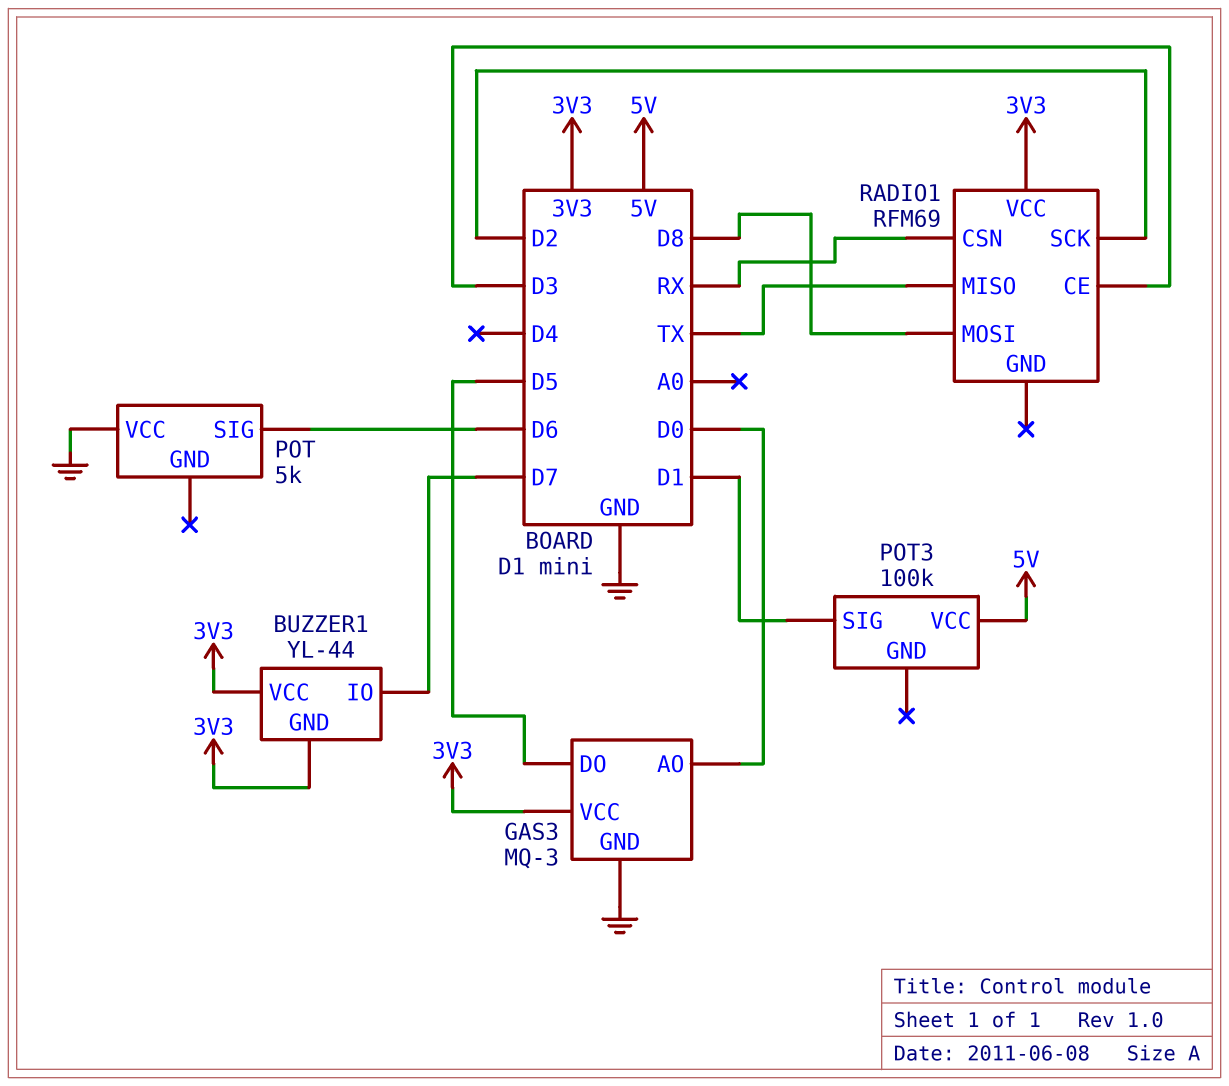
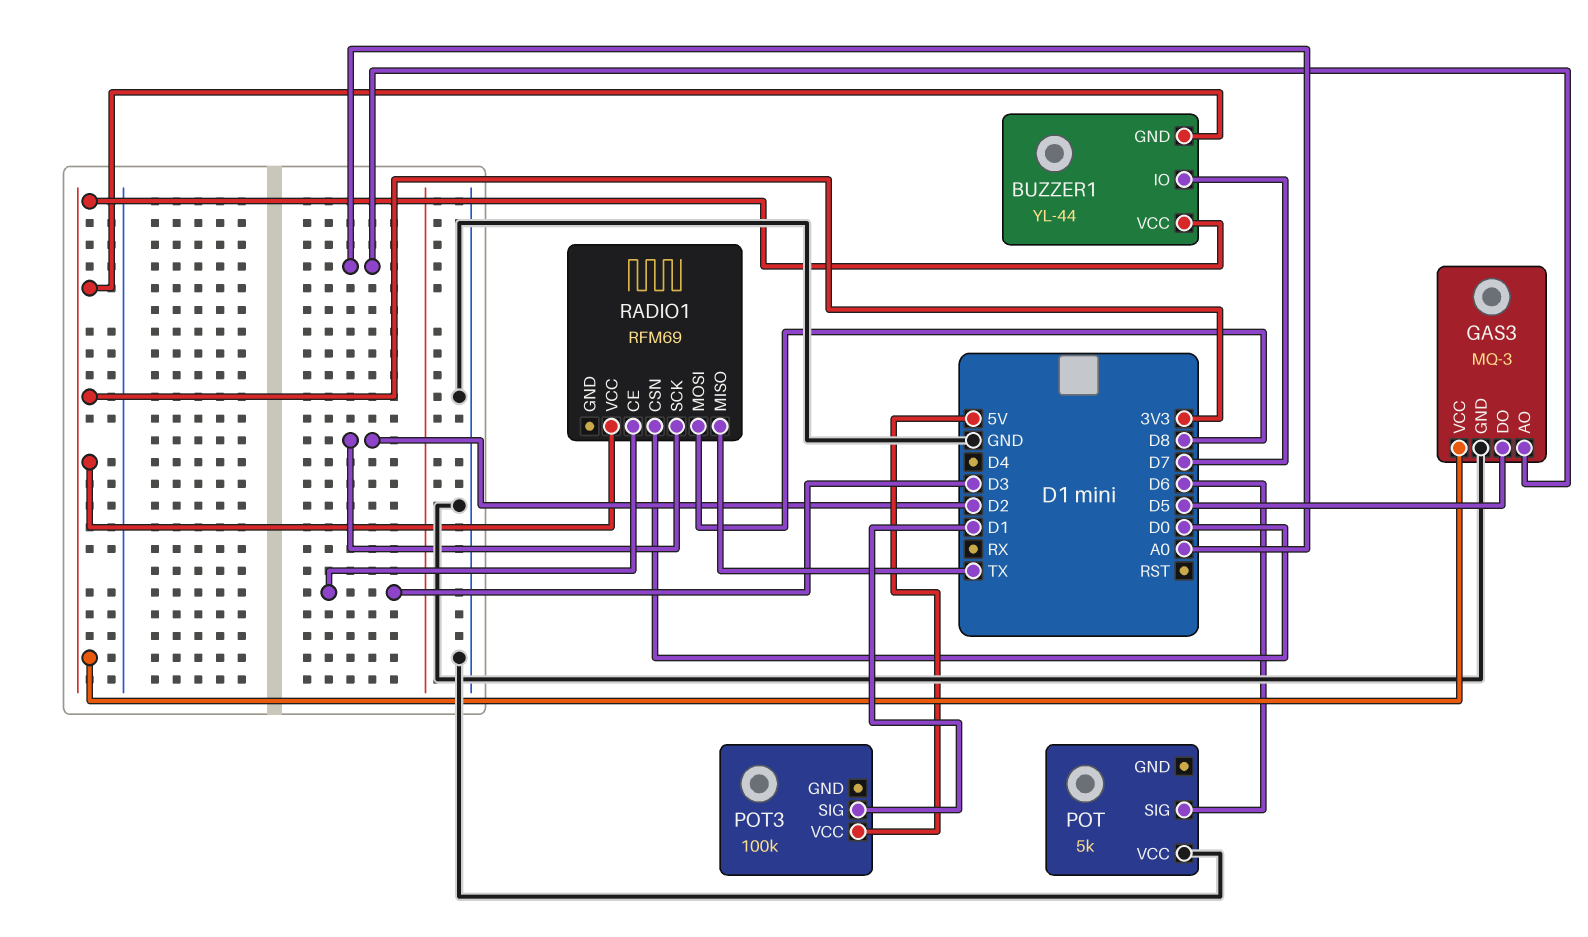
GAS3 pin AO: D0 -> A0
RADIO1 pin CSN: RX -> D0

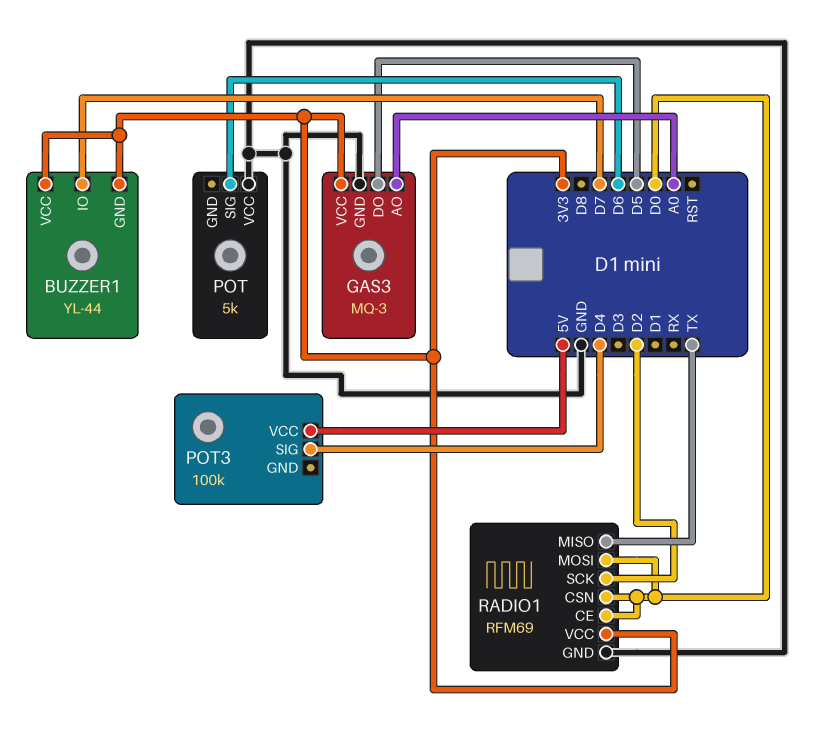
POT3 pin SIG: D1 -> D4
RADIO1 pin CE: D3 -> D0
RADIO1 pin GND: none -> GND
RADIO1 pin MOSI: D8 -> D0

